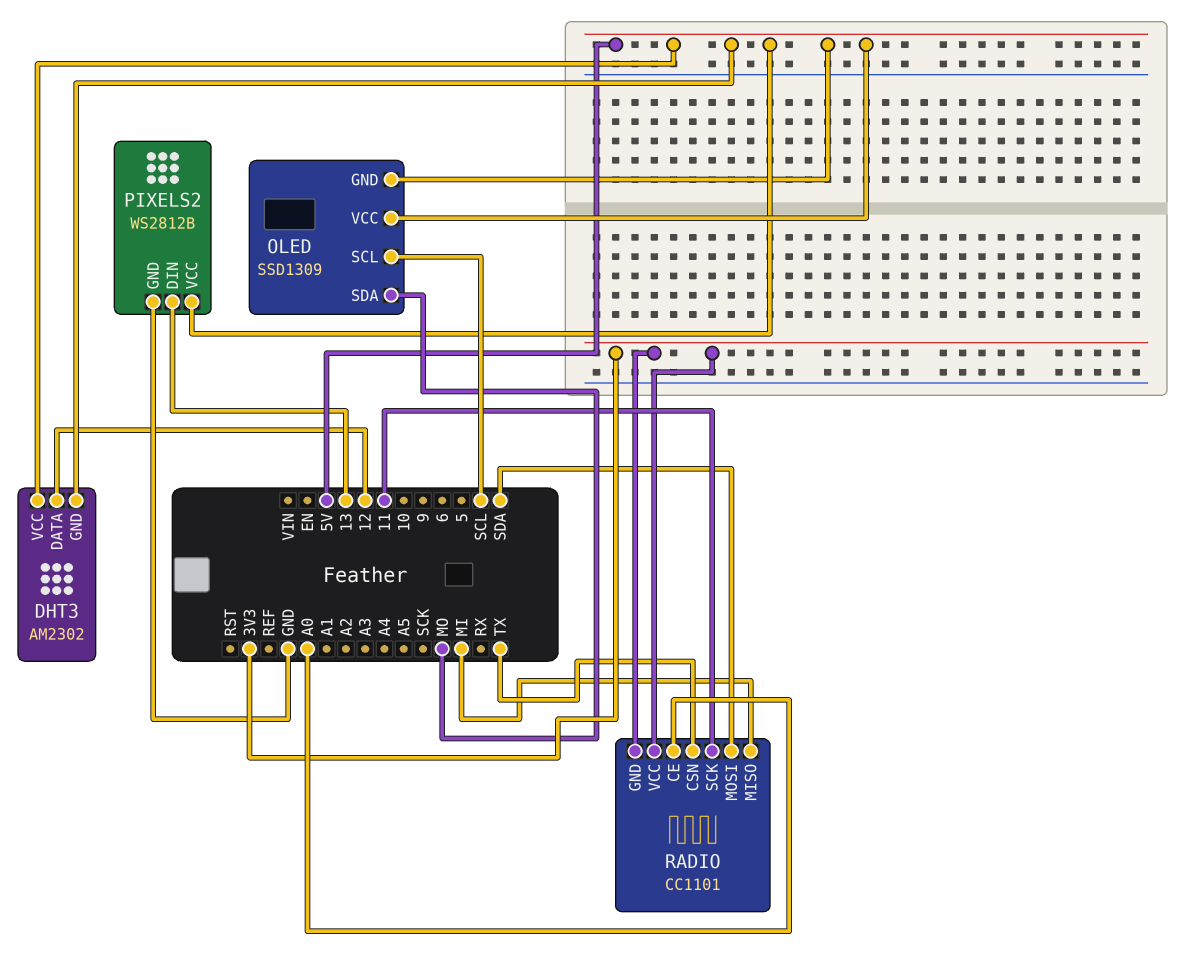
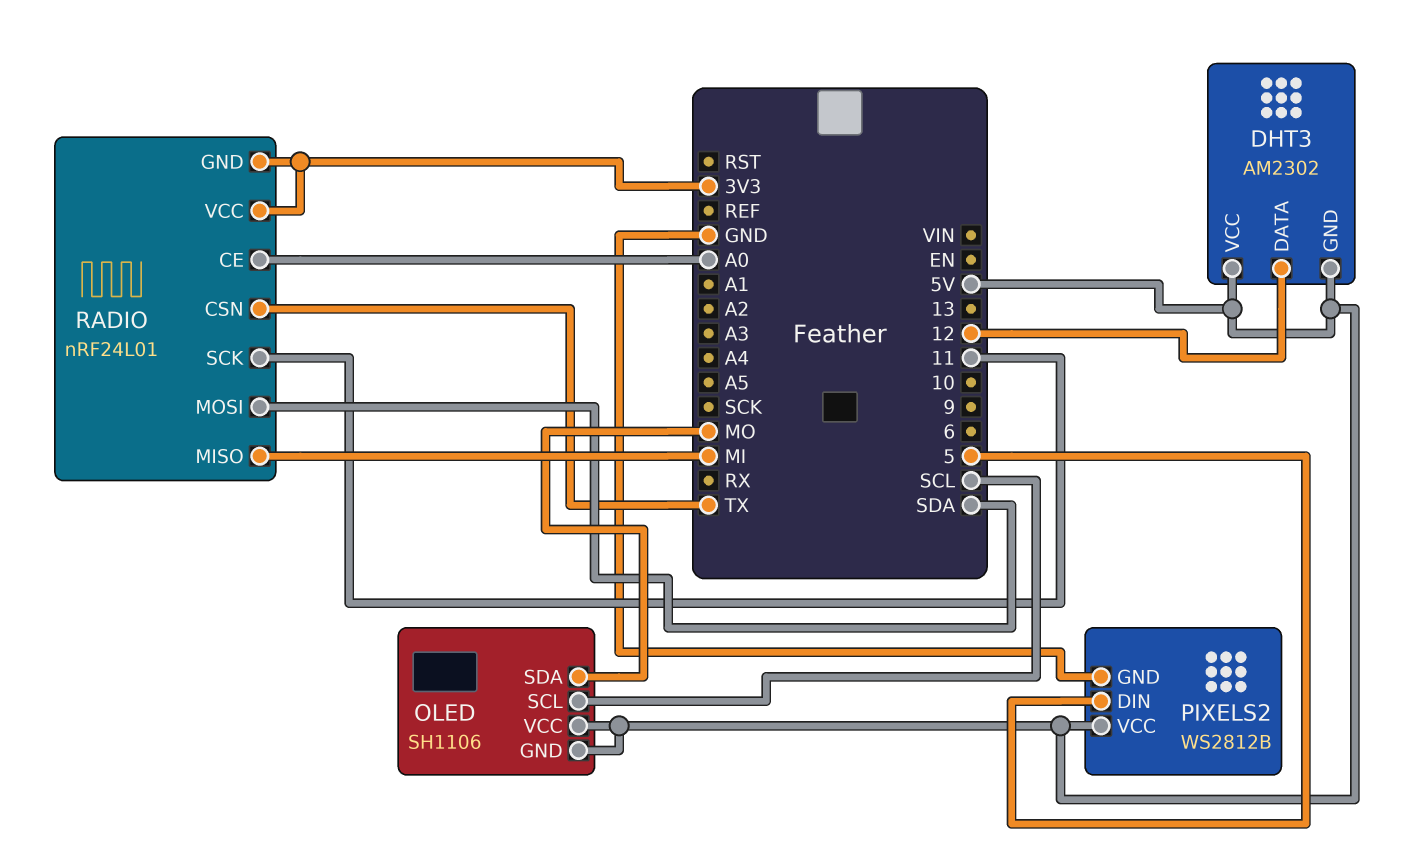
OLED: SSD1309 -> SH1106
PIXELS2 pin DIN: 13 -> 5
RADIO: CC1101 -> nRF24L01

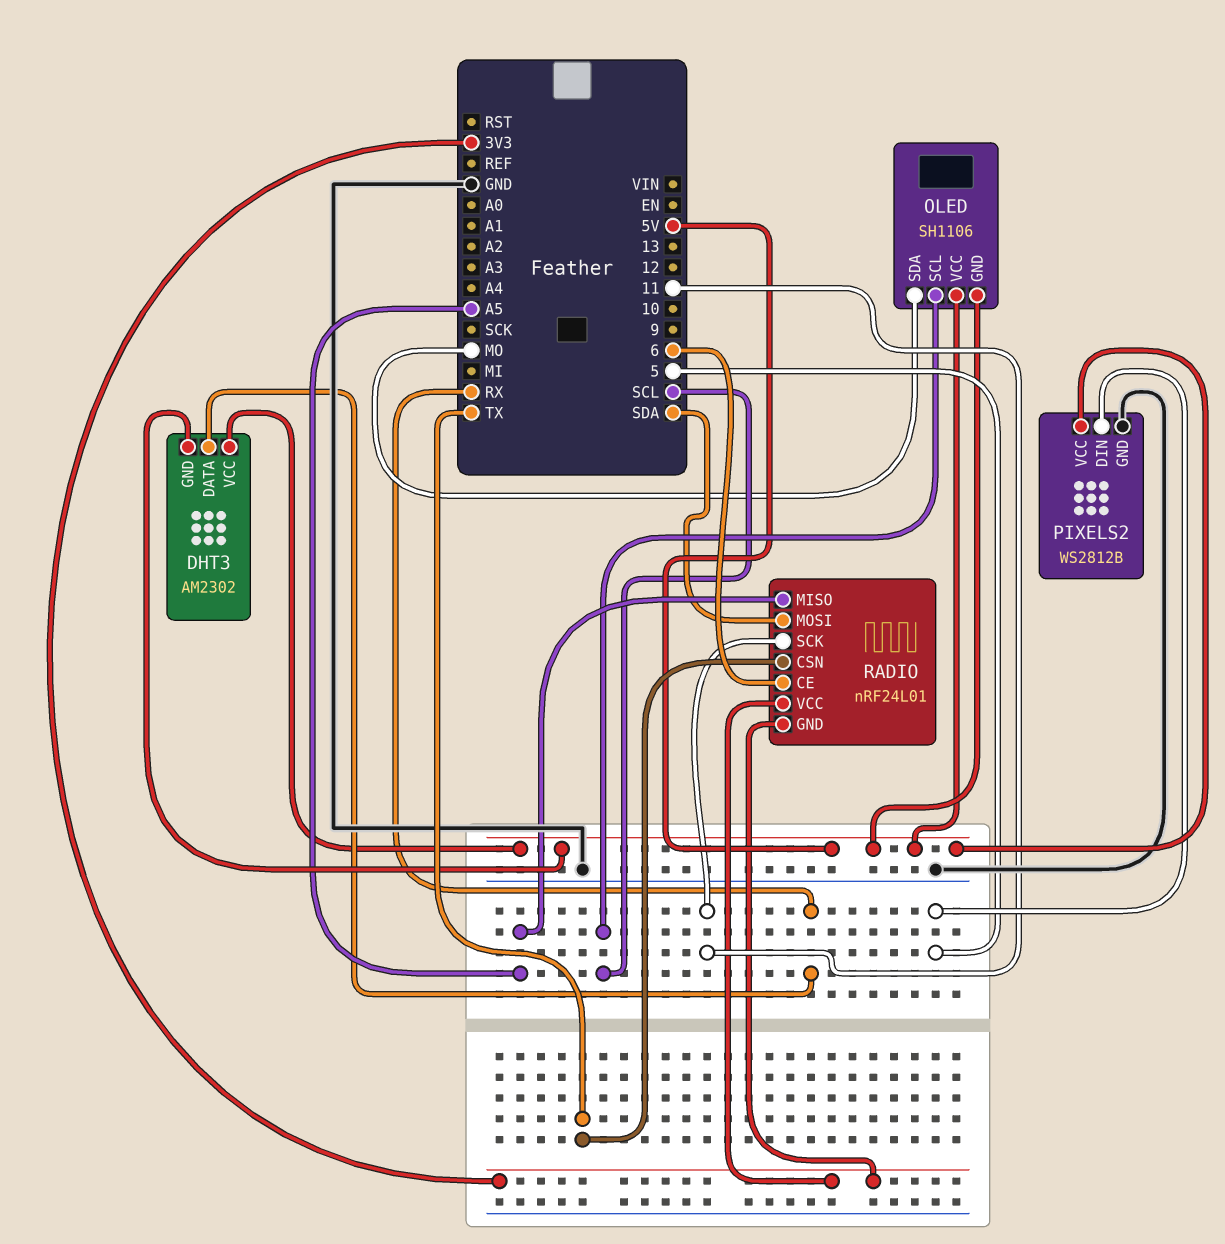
DHT3 pin DATA: 12 -> RX
RADIO pin CE: A0 -> 6
RADIO pin MISO: MI -> A5

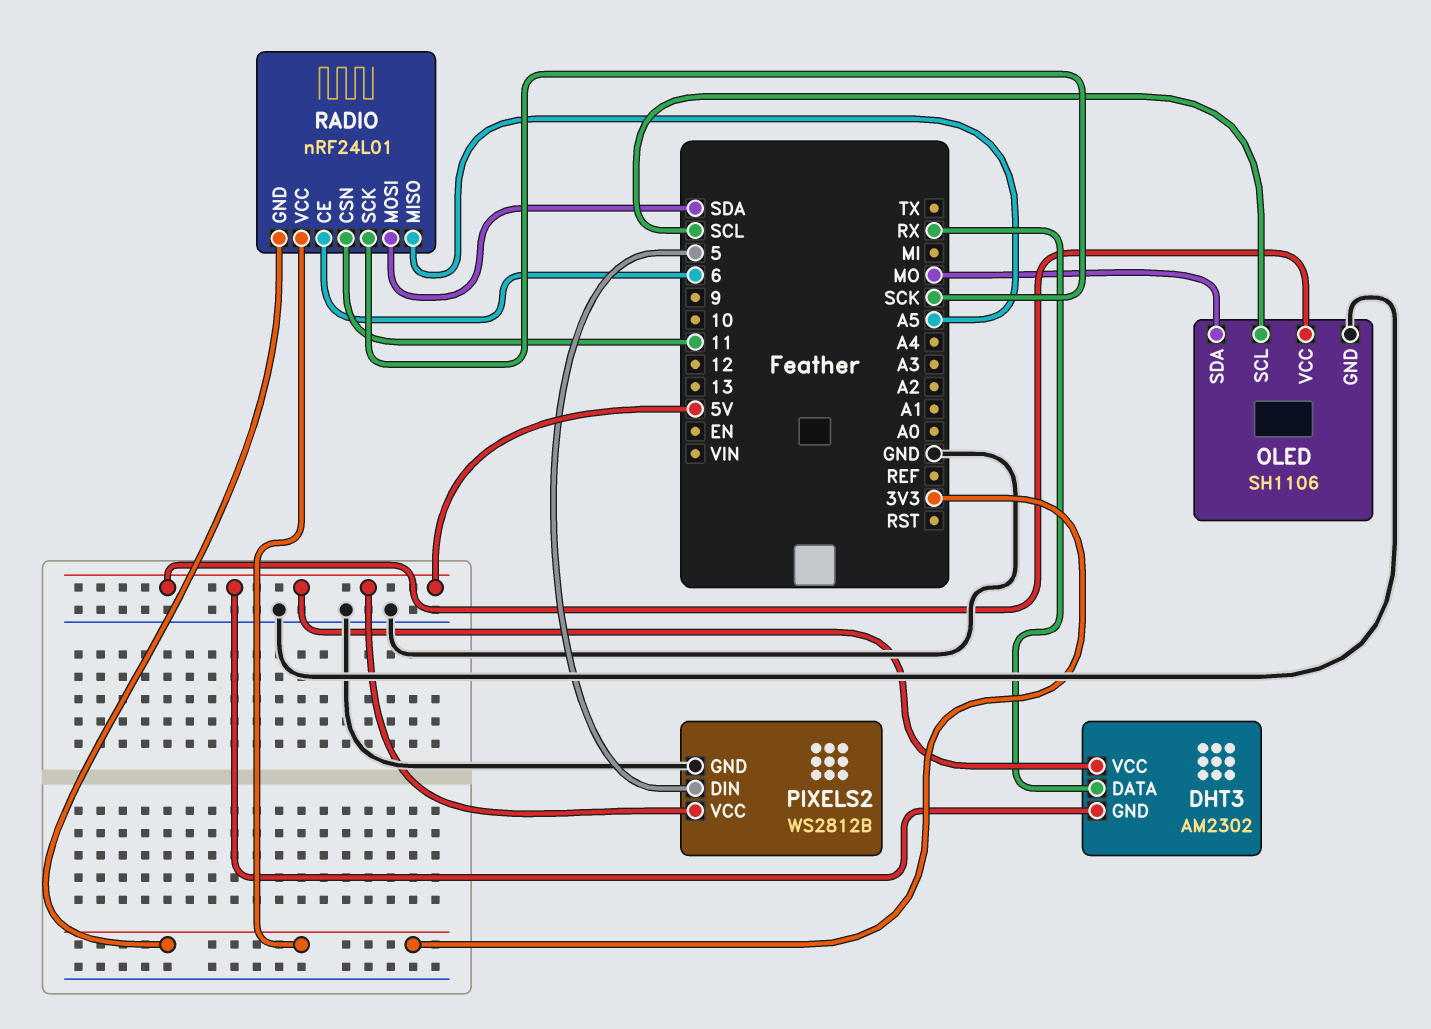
OLED pin GND: 5V -> GND
RADIO pin CSN: TX -> 11
RADIO pin SCK: 11 -> SCK

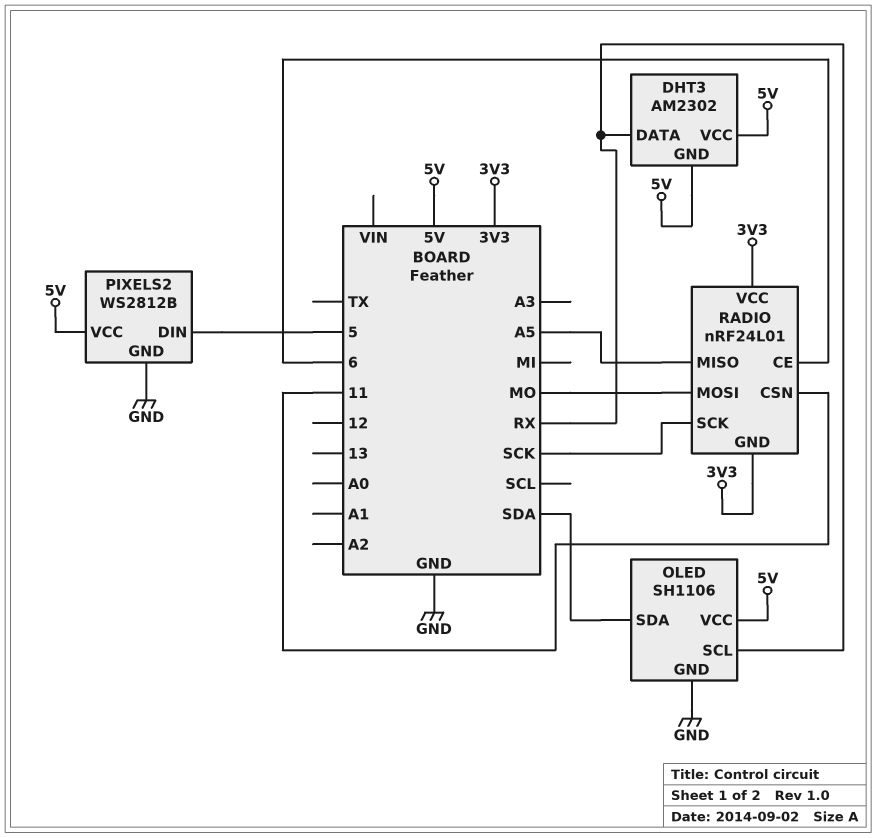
OLED pin SCL: SCL -> RX
OLED pin SDA: MO -> SDA
RADIO pin MOSI: SDA -> MO

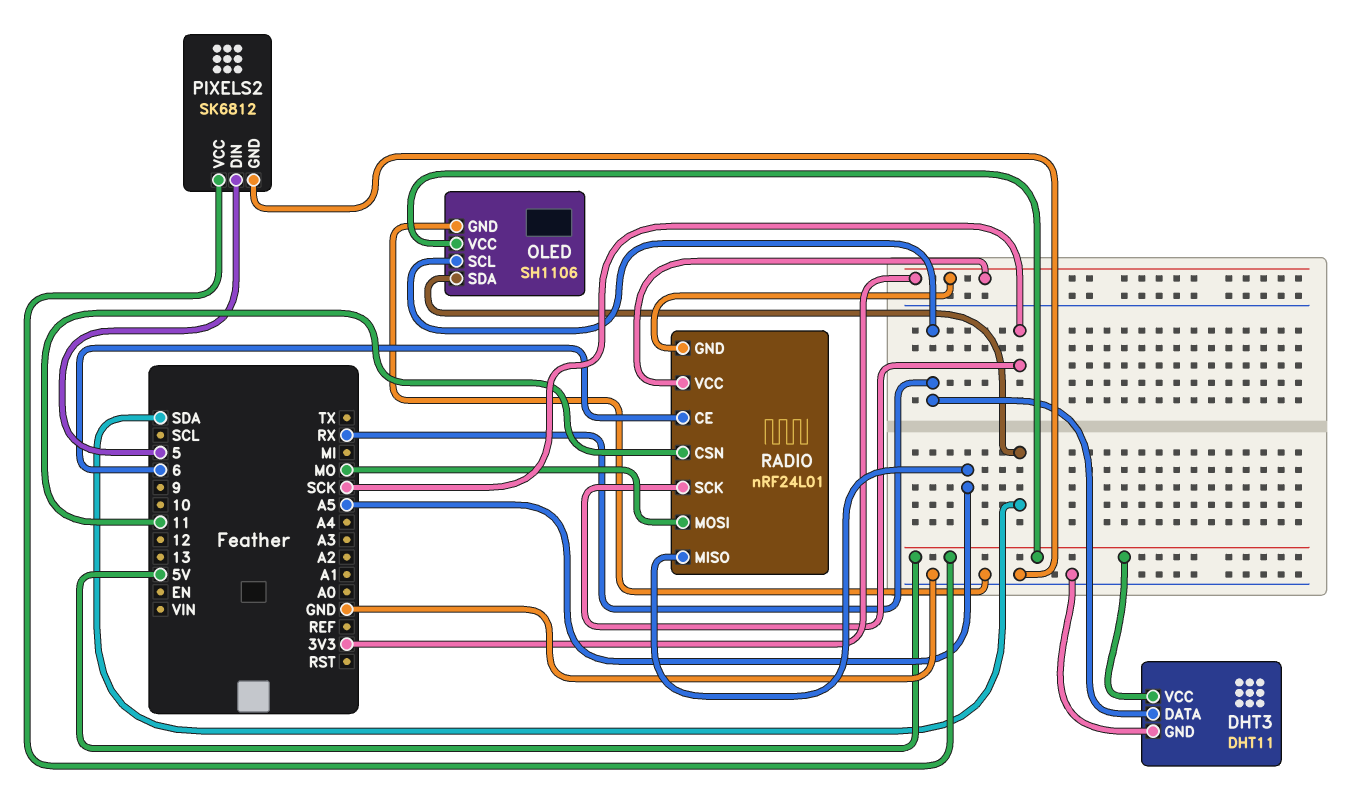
DHT3: AM2302 -> DHT11
DHT3 pin GND: 5V -> GND
PIXELS2: WS2812B -> SK6812

